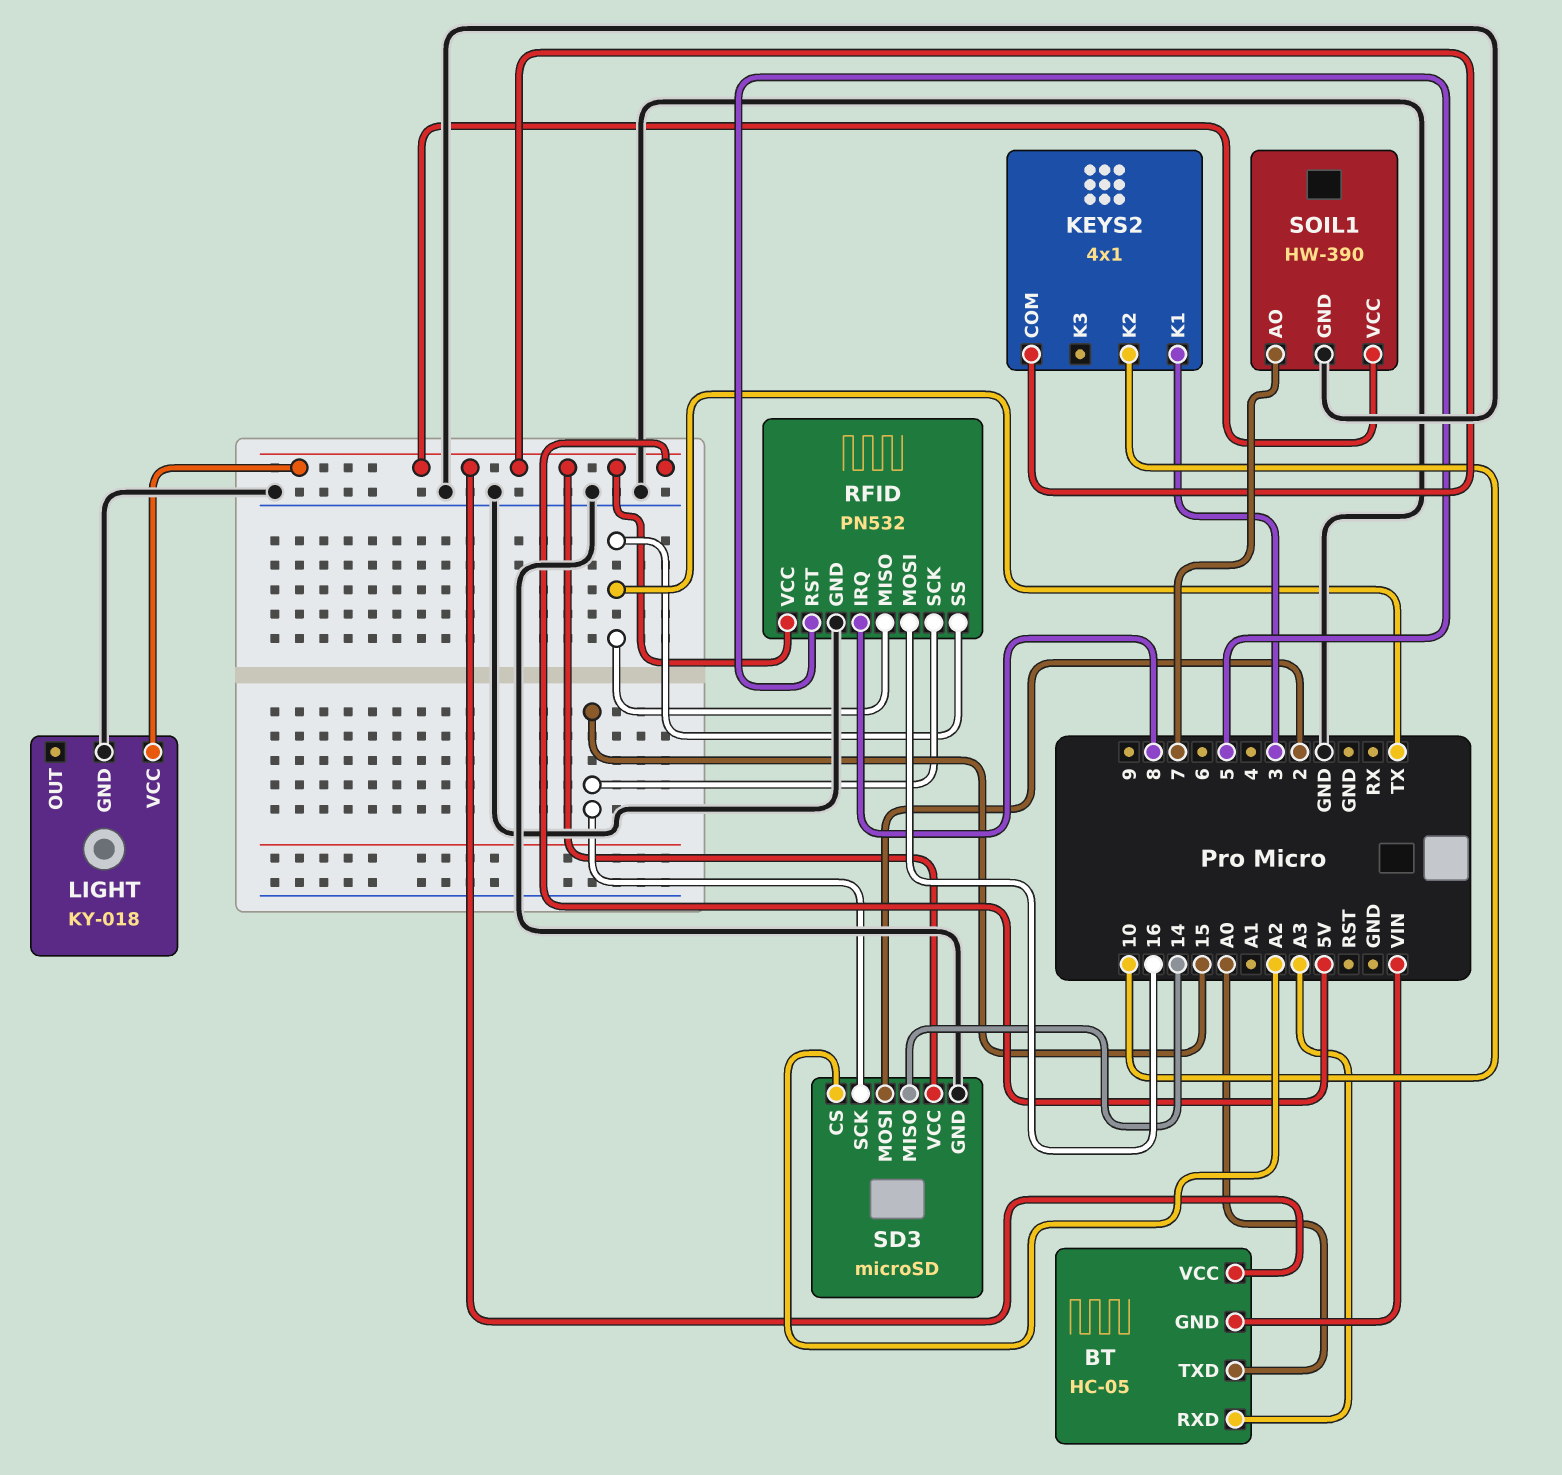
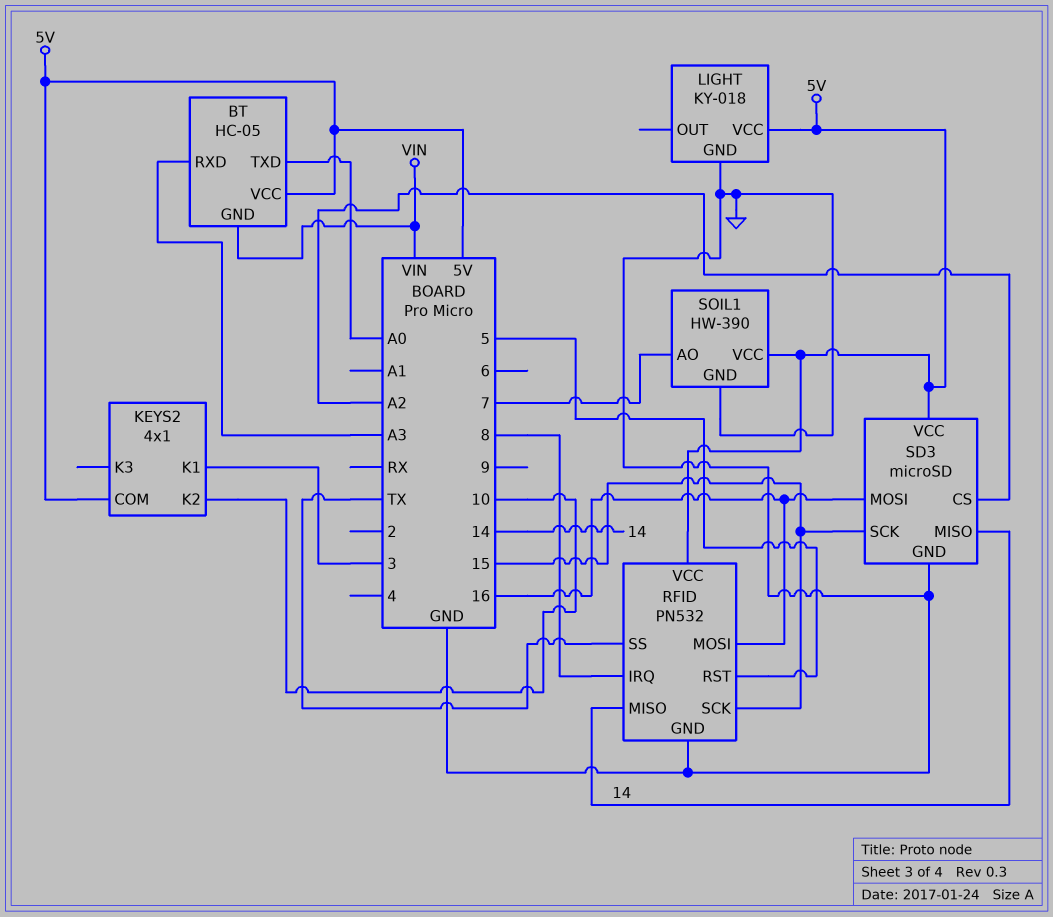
RFID pin MISO: TX -> 14
SD3 pin MOSI: 2 -> 16

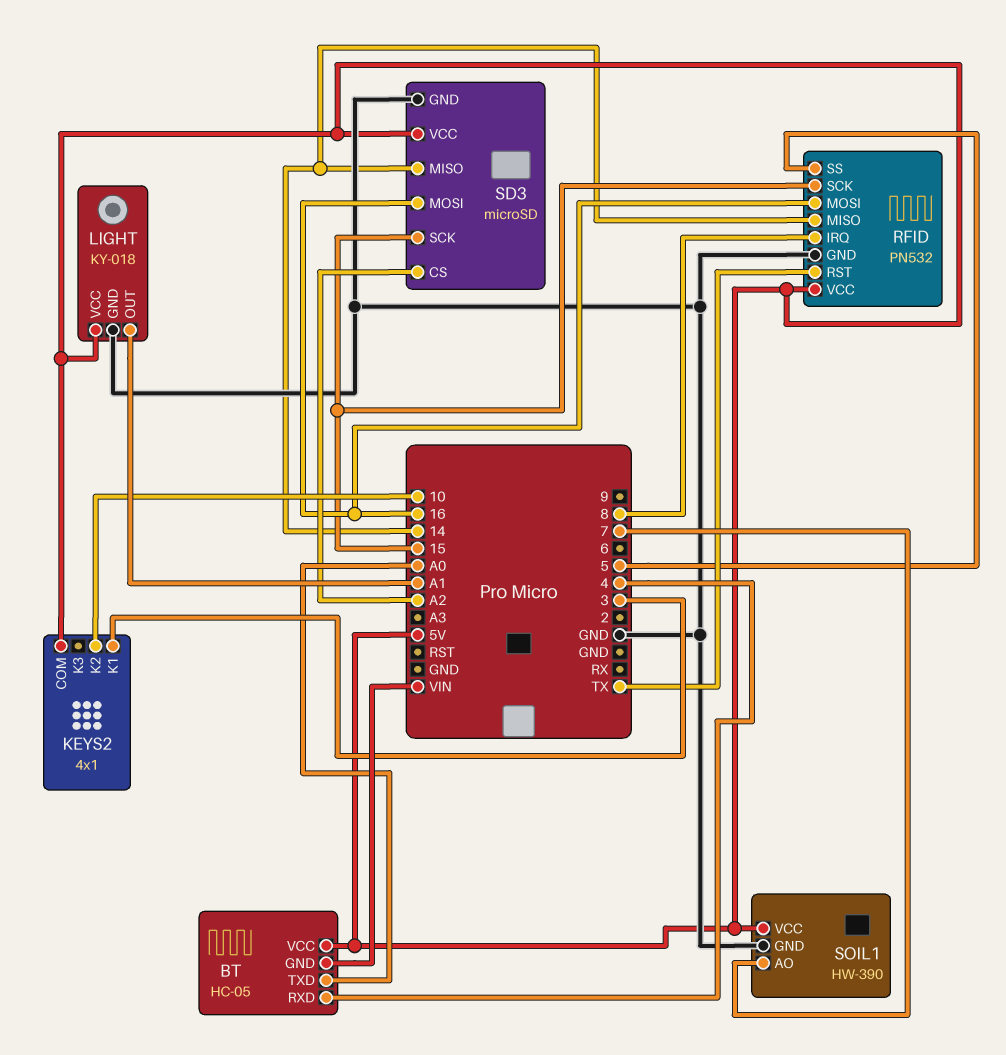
BT pin RXD: A3 -> 4
LIGHT pin OUT: none -> A1
RFID pin RST: 5 -> TX
RFID pin SS: TX -> 5

